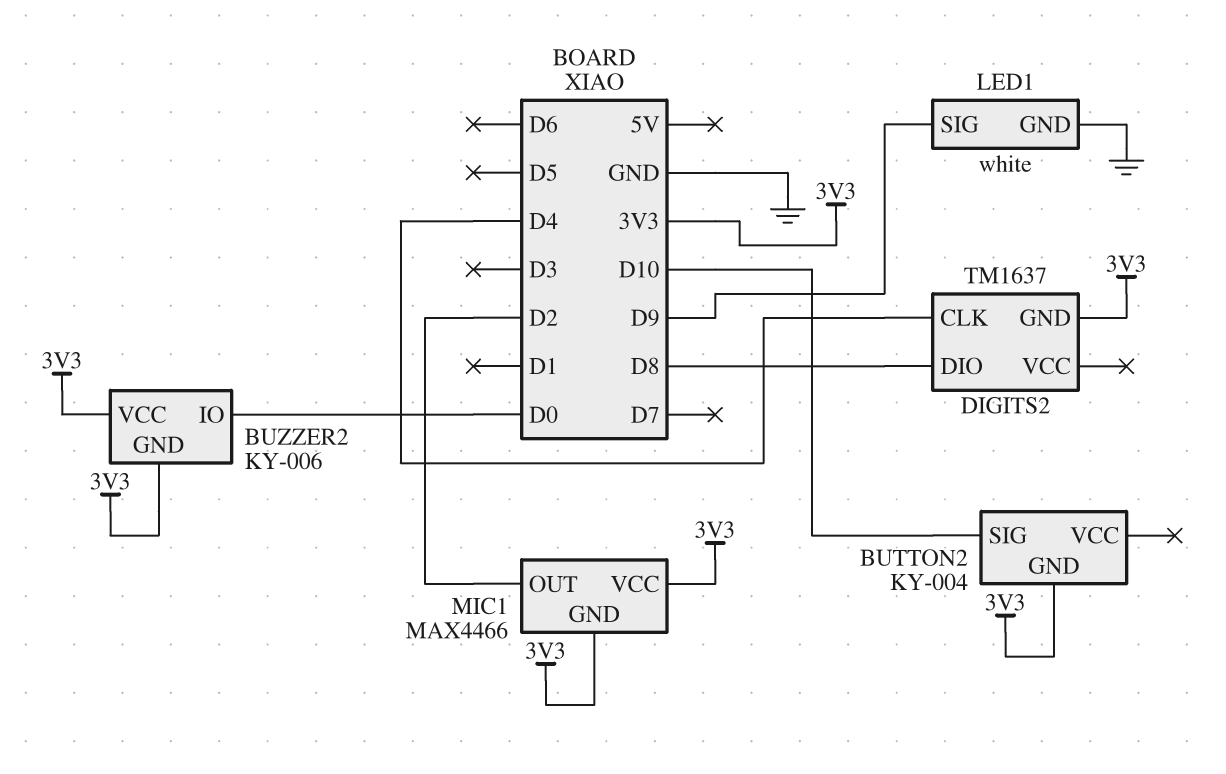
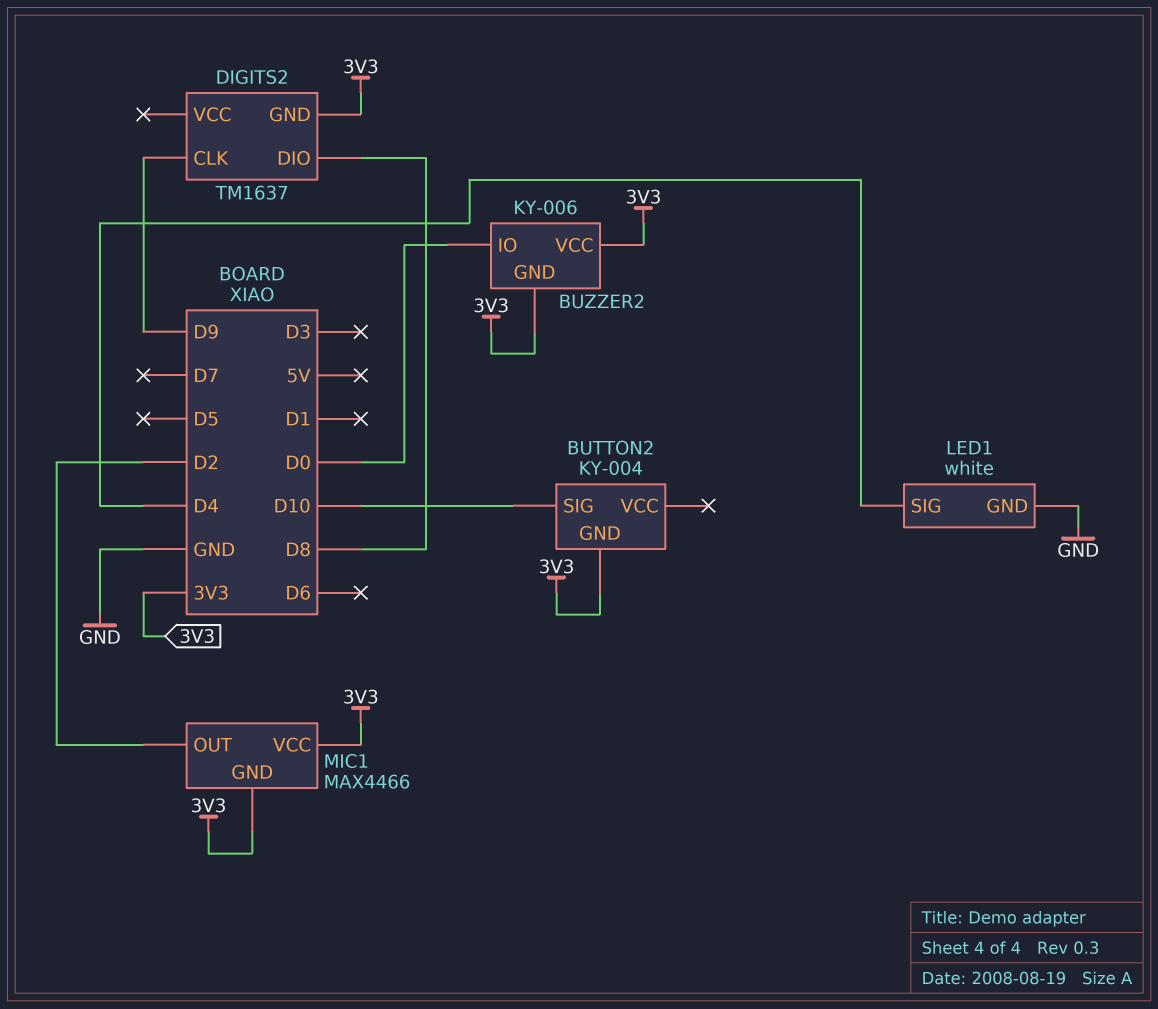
DIGITS2 pin CLK: D4 -> D9
LED1 pin SIG: D9 -> D4

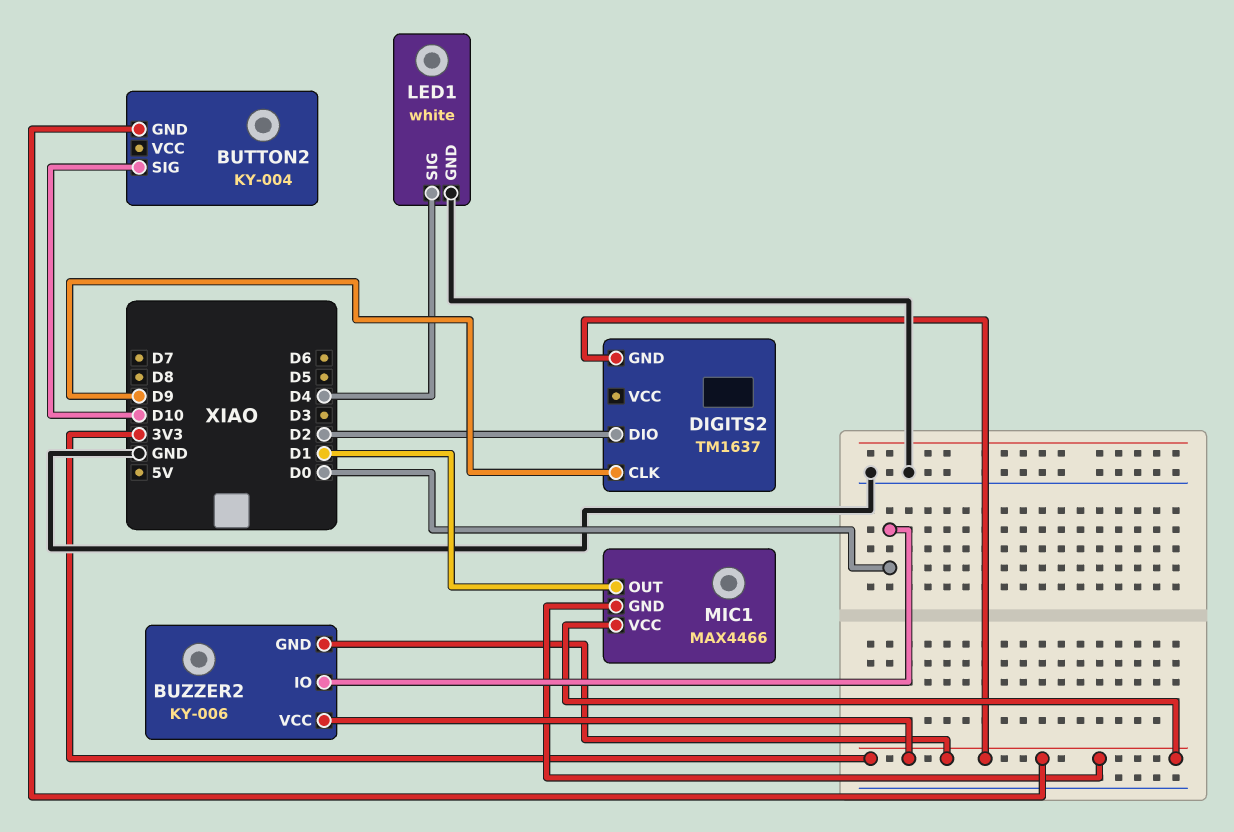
DIGITS2 pin DIO: D8 -> D2
MIC1 pin OUT: D2 -> D1

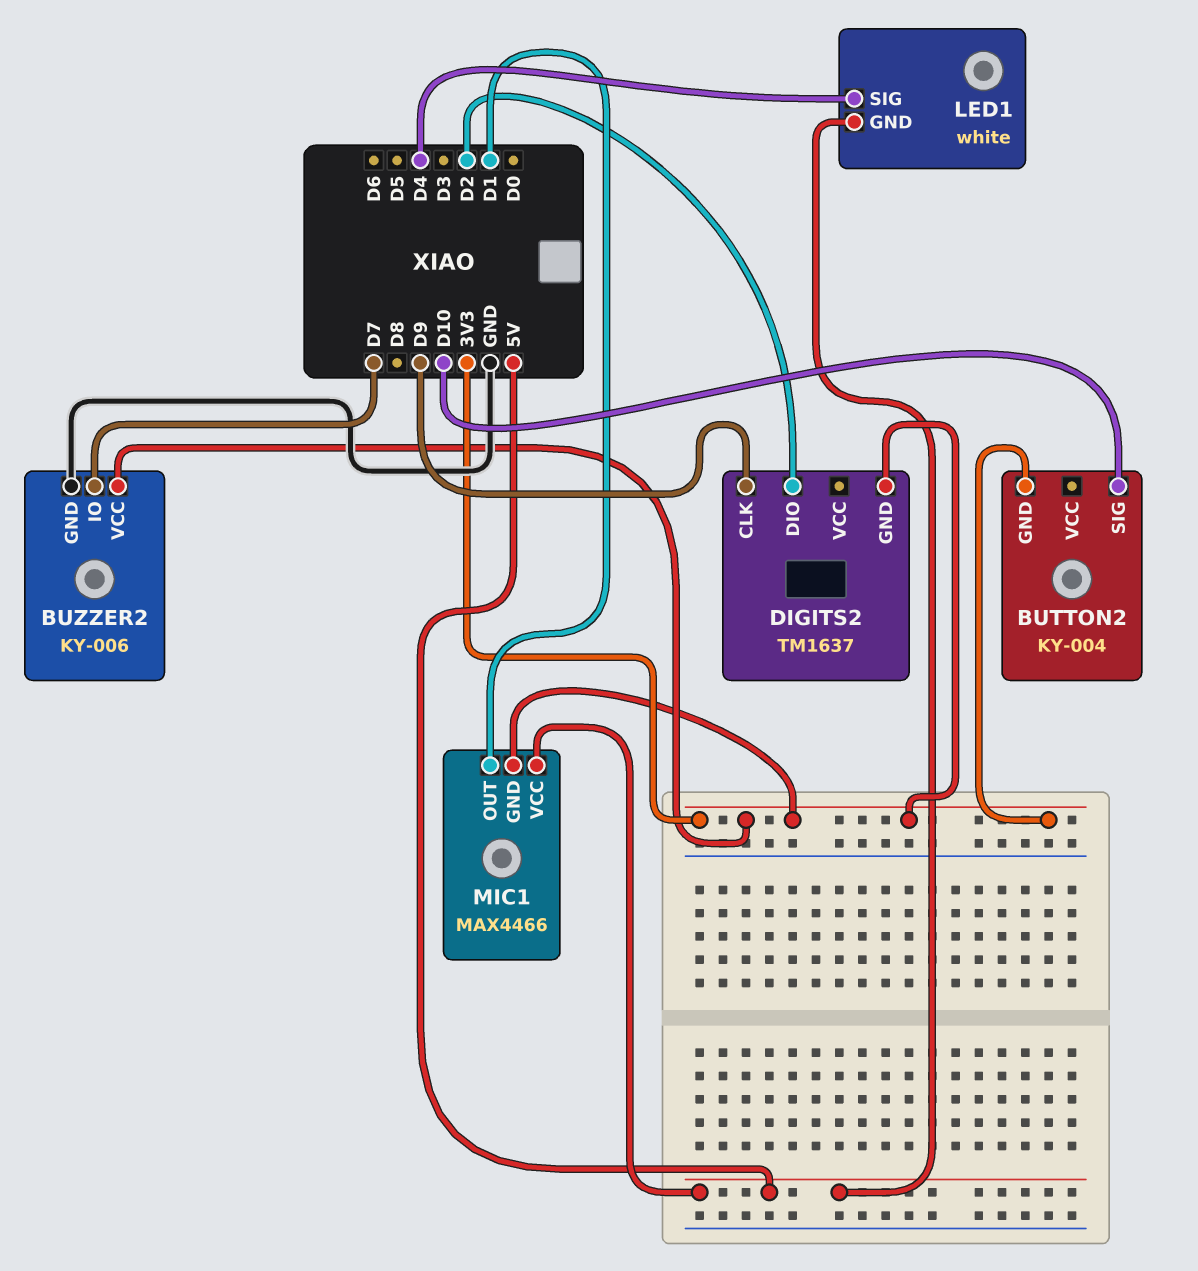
BUZZER2 pin GND: 3V3 -> GND
BUZZER2 pin IO: D0 -> D7
LED1 pin GND: GND -> 5V
MIC1 pin VCC: 3V3 -> 5V

